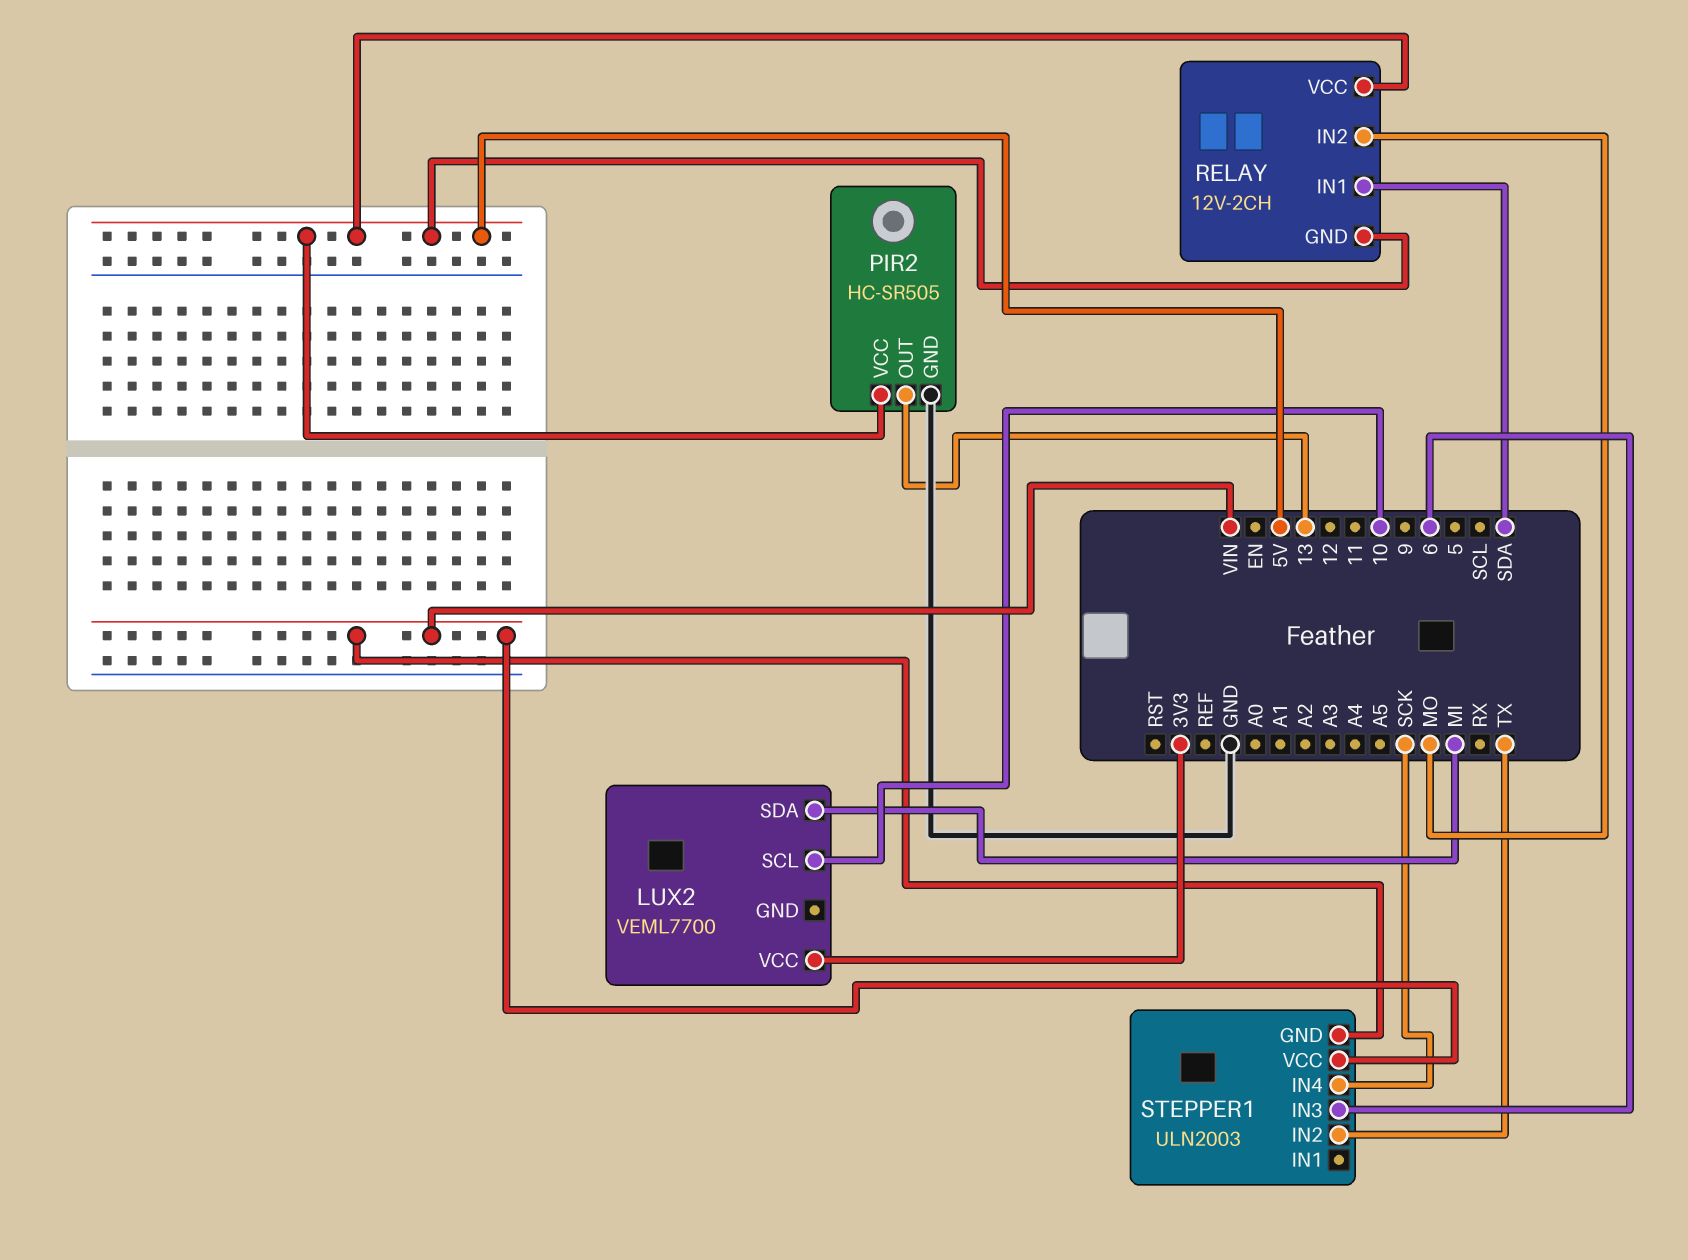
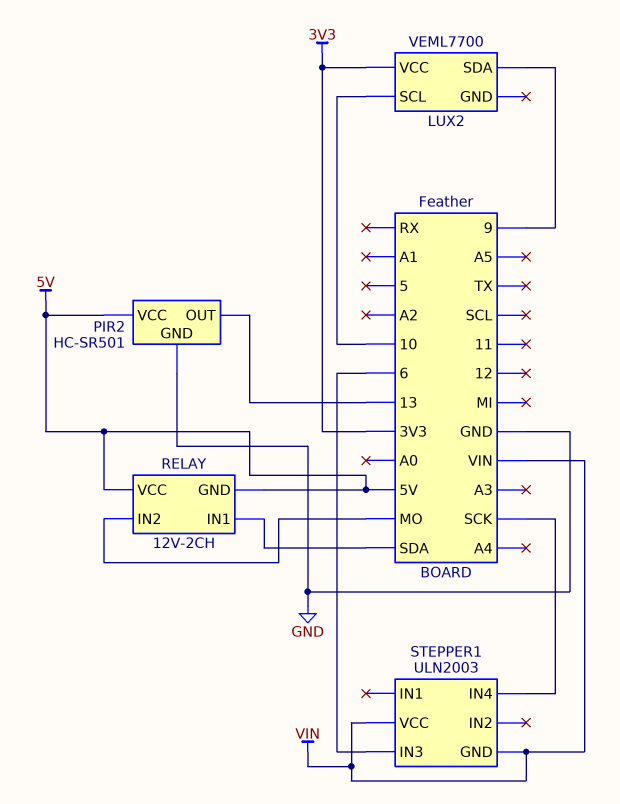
LUX2 pin SDA: MI -> 9
PIR2: HC-SR505 -> HC-SR501
STEPPER1 pin IN2: TX -> none

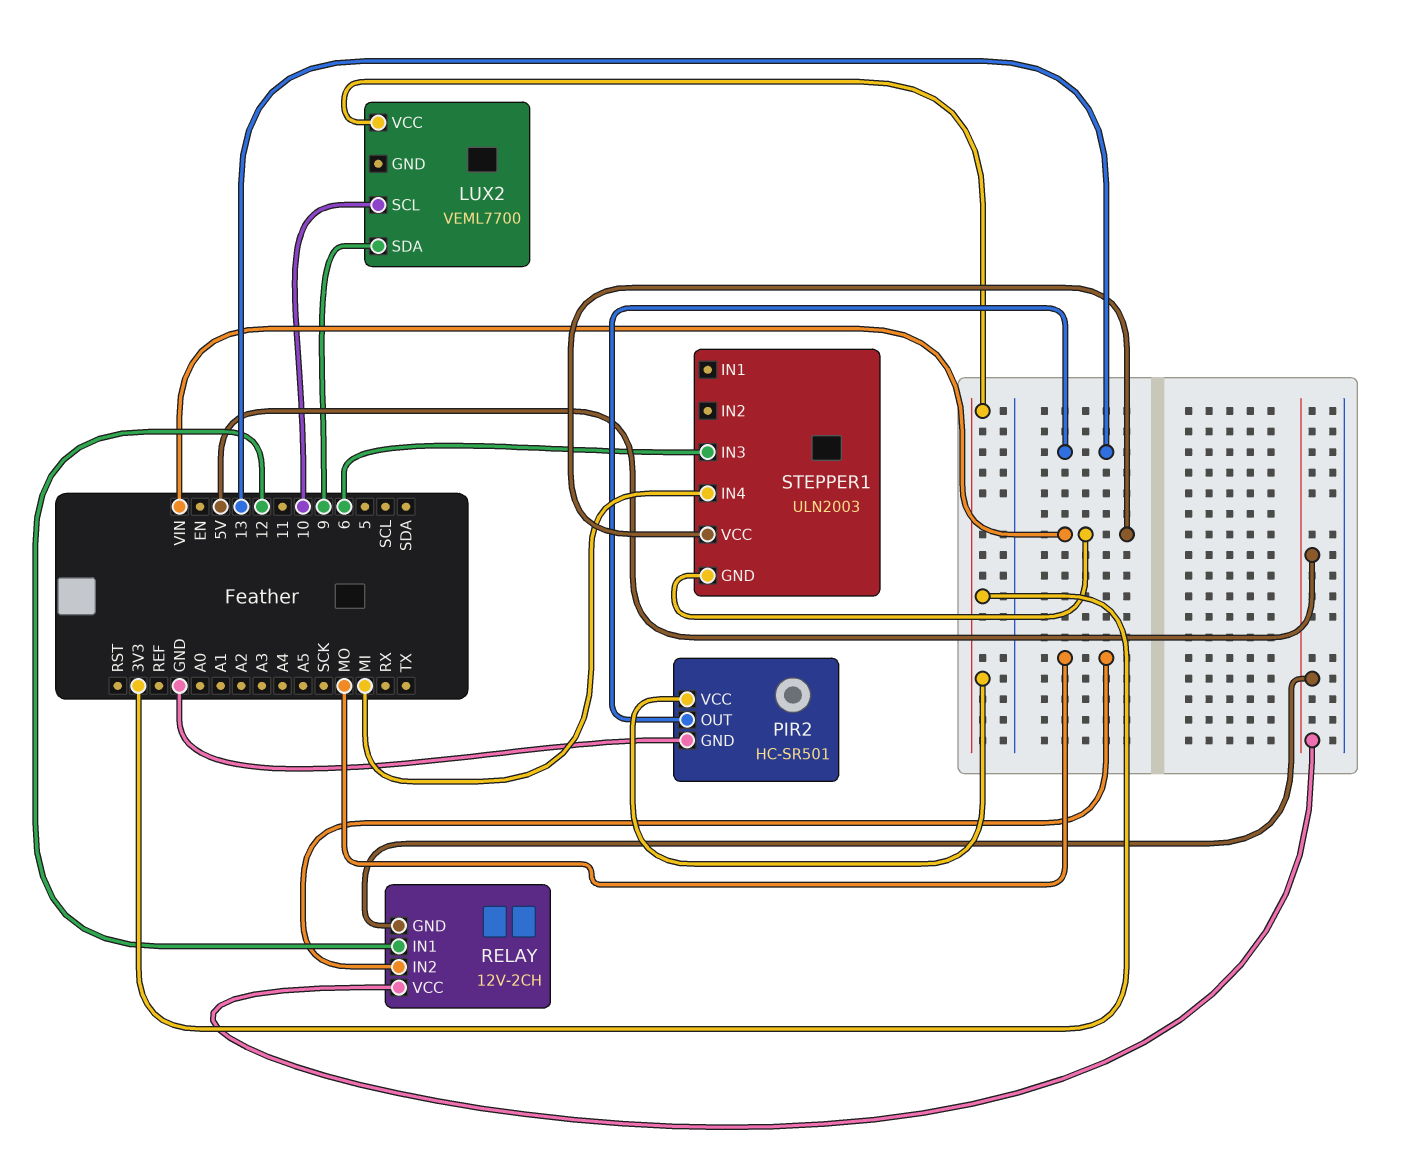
PIR2 pin VCC: 5V -> 3V3
RELAY pin IN1: SDA -> 12
STEPPER1 pin IN4: SCK -> MI

